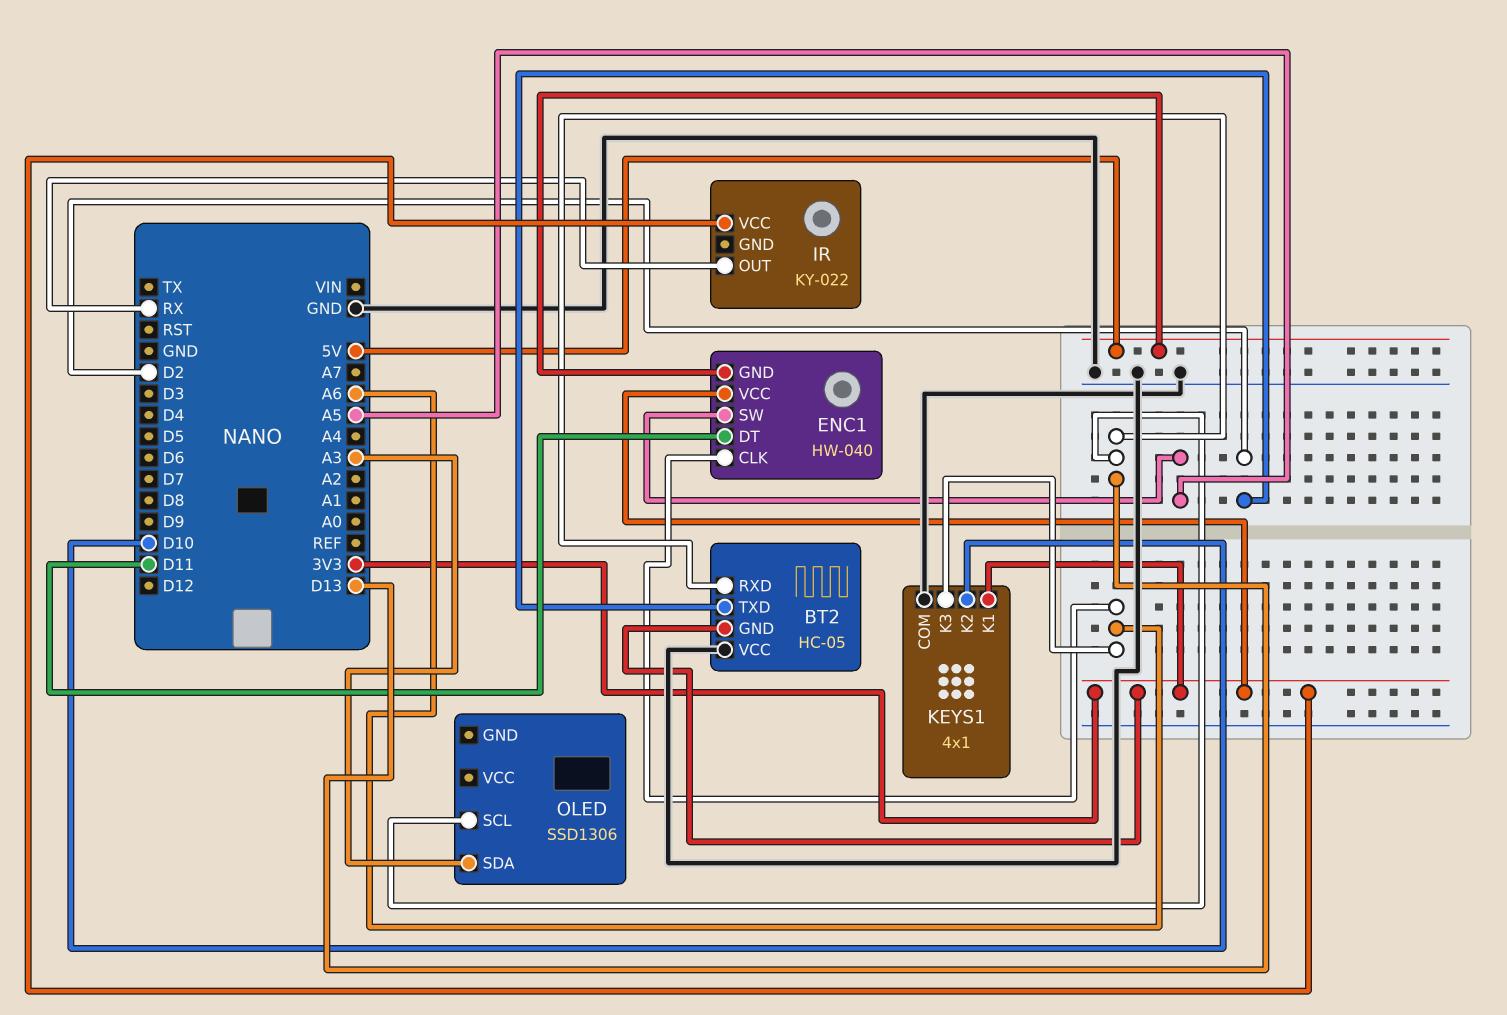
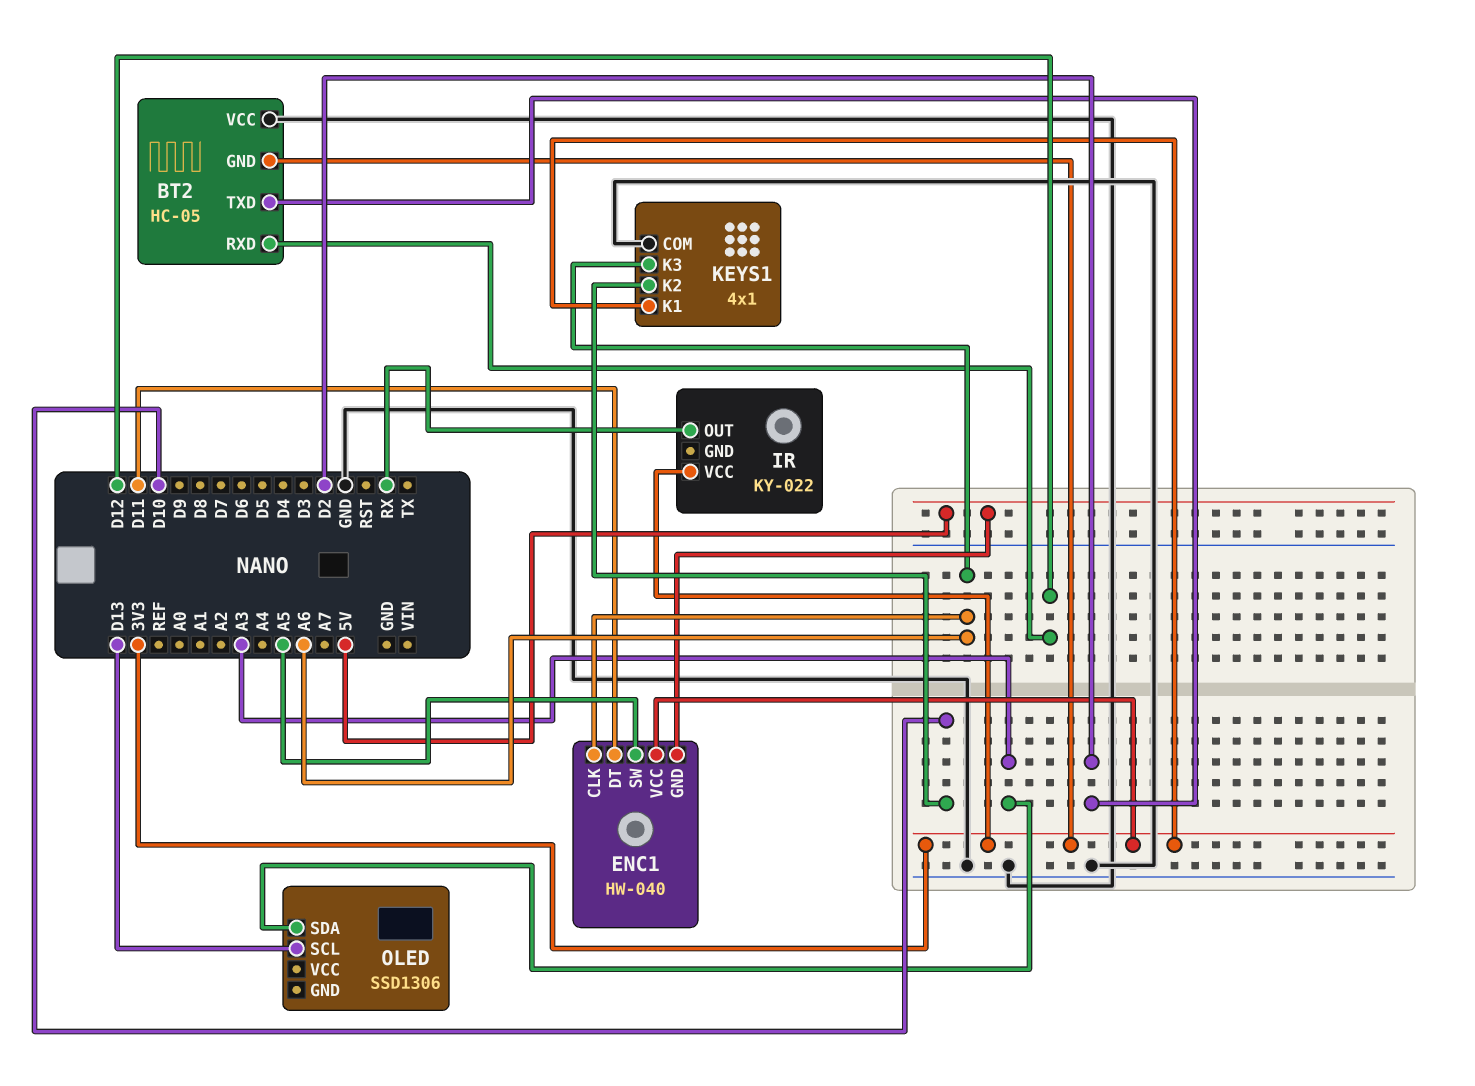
BT2 pin RXD: D13 -> D12

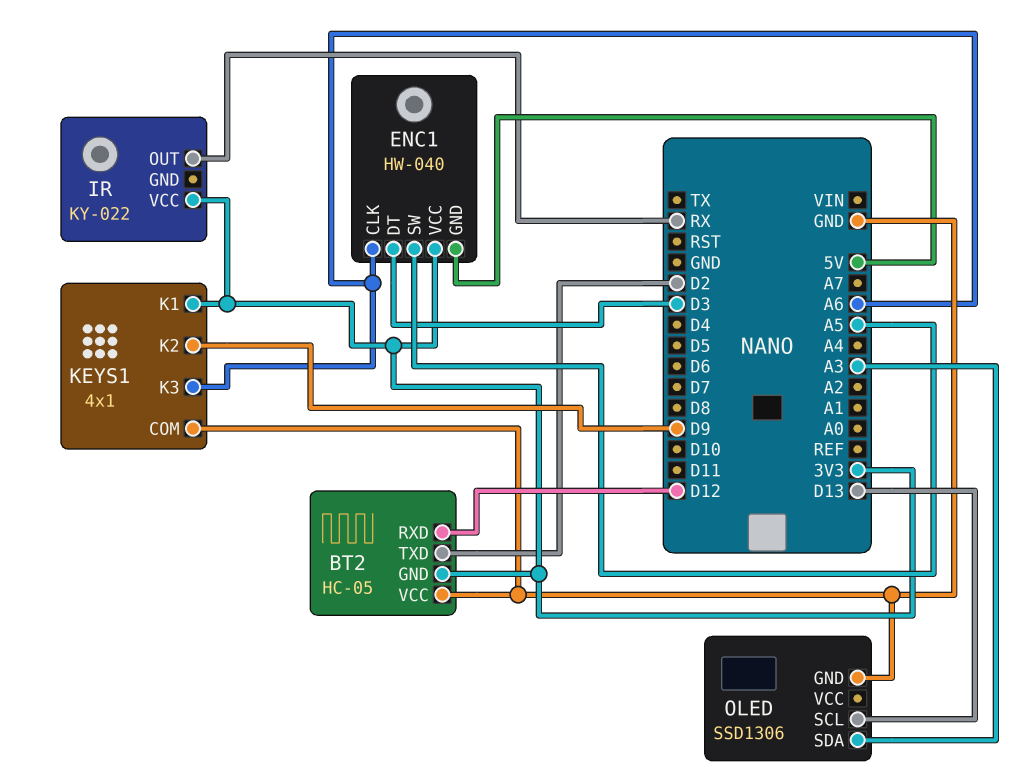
ENC1 pin DT: D11 -> D3
KEYS1 pin K2: D10 -> D9
OLED pin GND: none -> GND

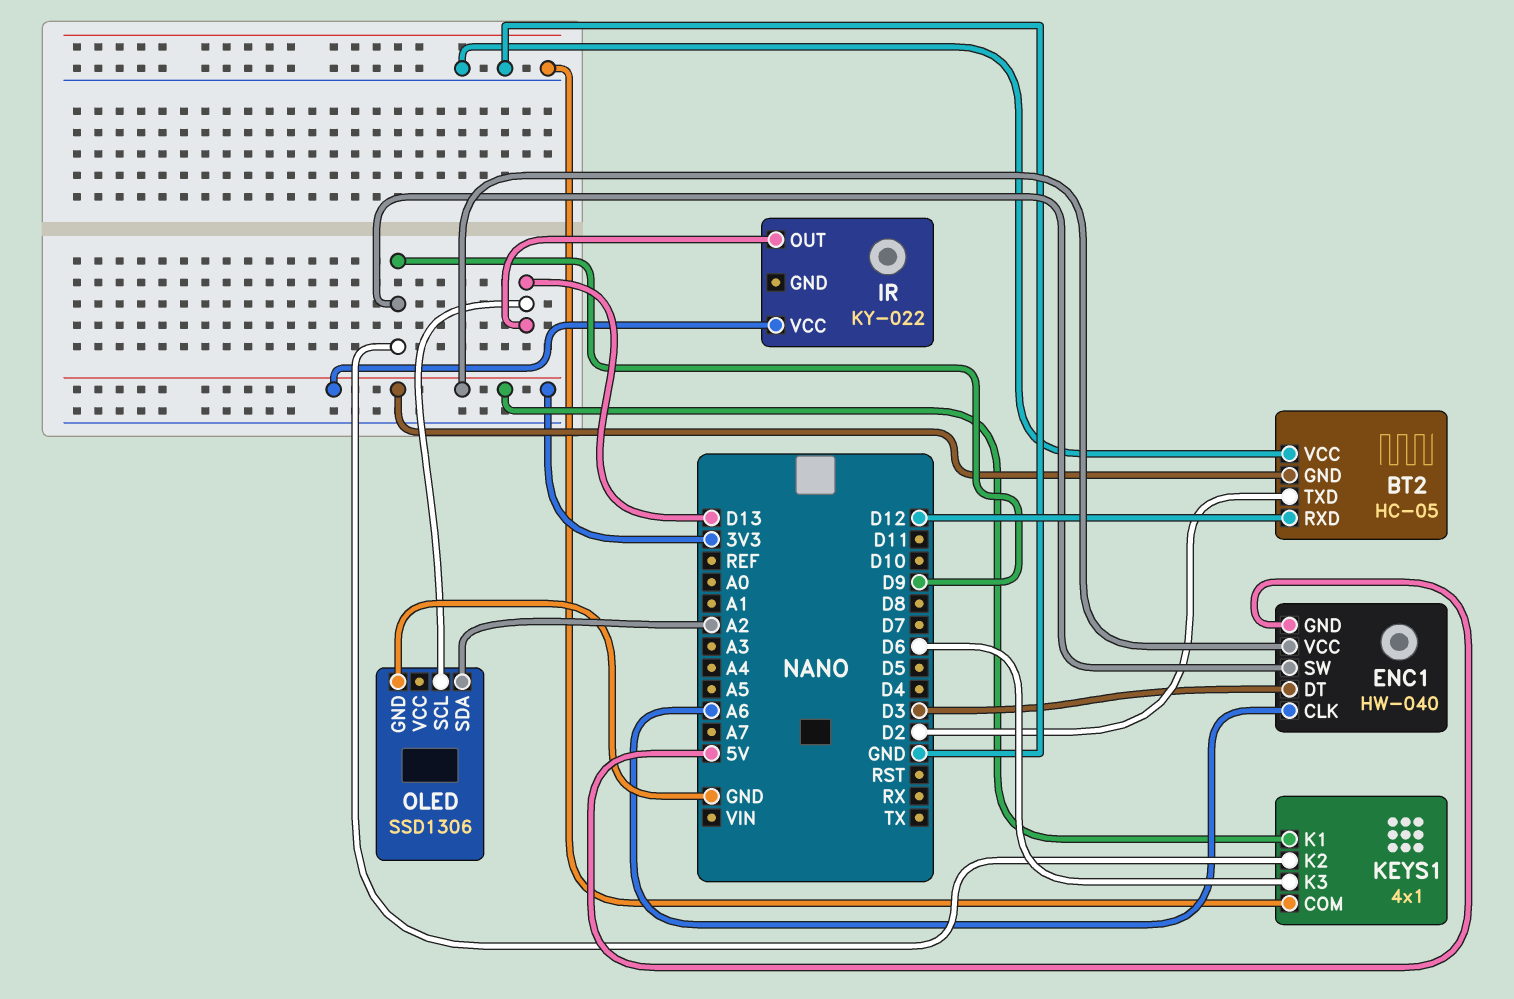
ENC1 pin SW: A5 -> D9
IR pin OUT: RX -> D13
KEYS1 pin K3: A6 -> D6
OLED pin SDA: A3 -> A2

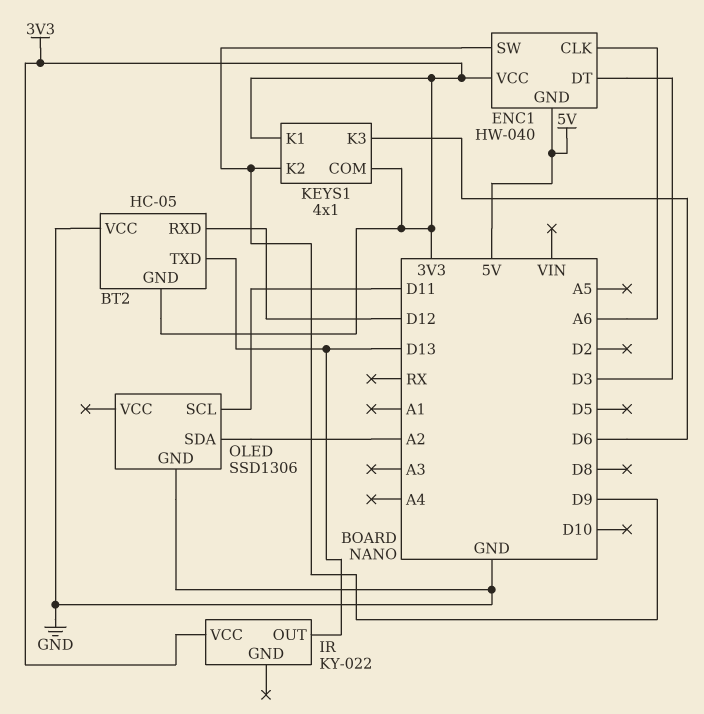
BT2 pin TXD: D2 -> D13
KEYS1 pin COM: GND -> 3V3
OLED pin SCL: D13 -> D11

